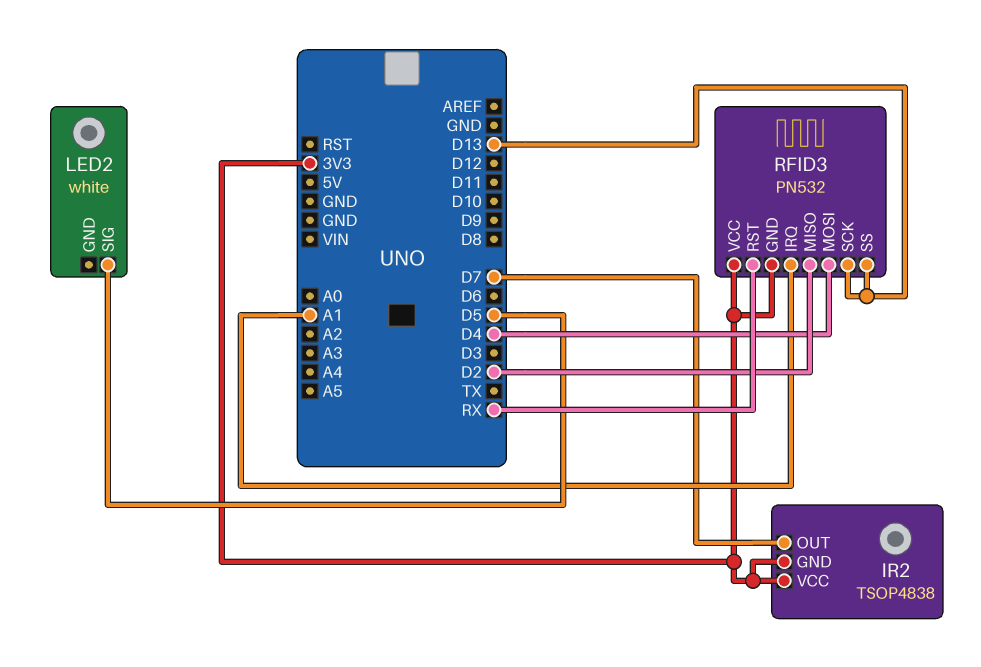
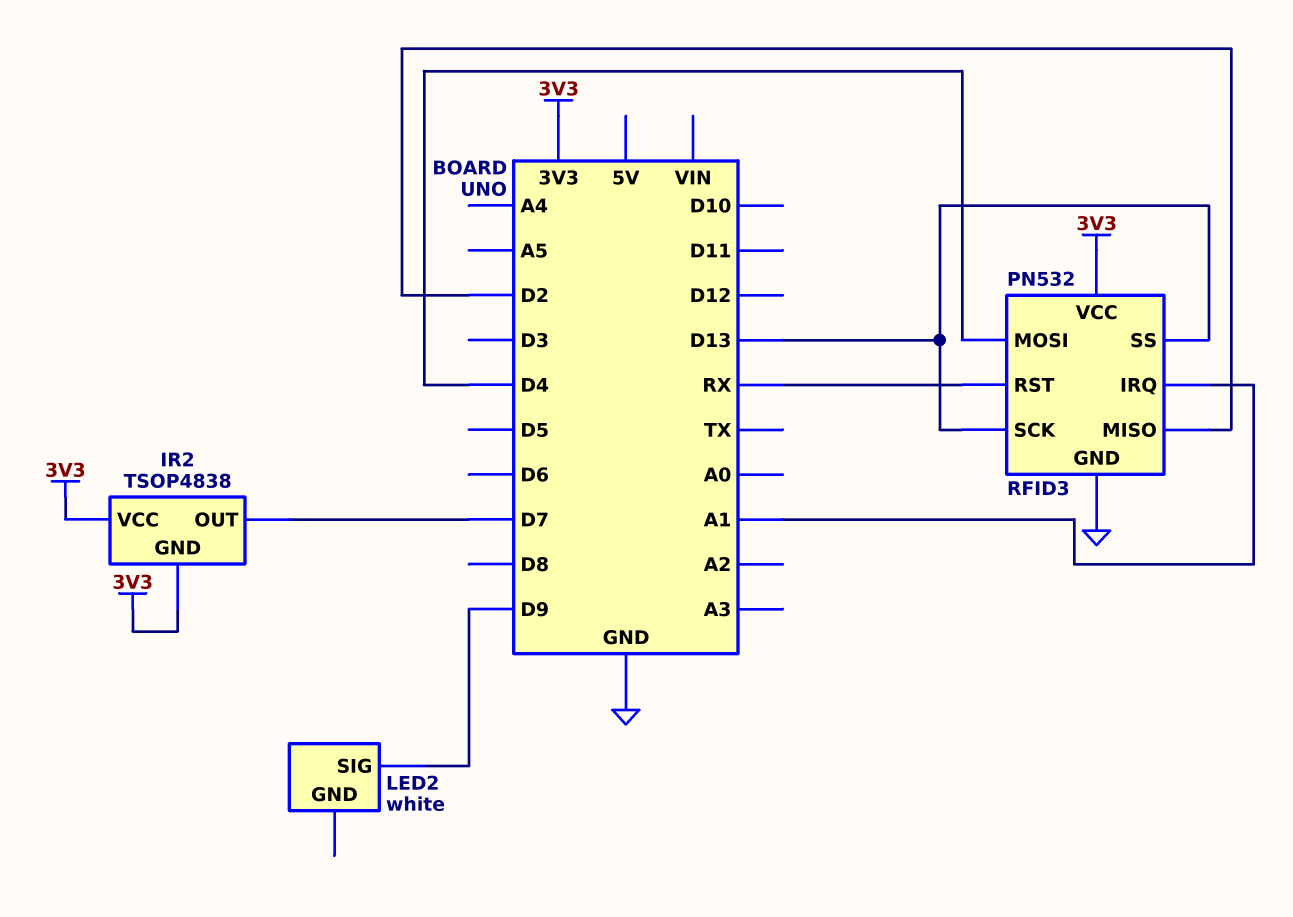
LED2 pin SIG: D5 -> D9
RFID3 pin GND: 3V3 -> GND

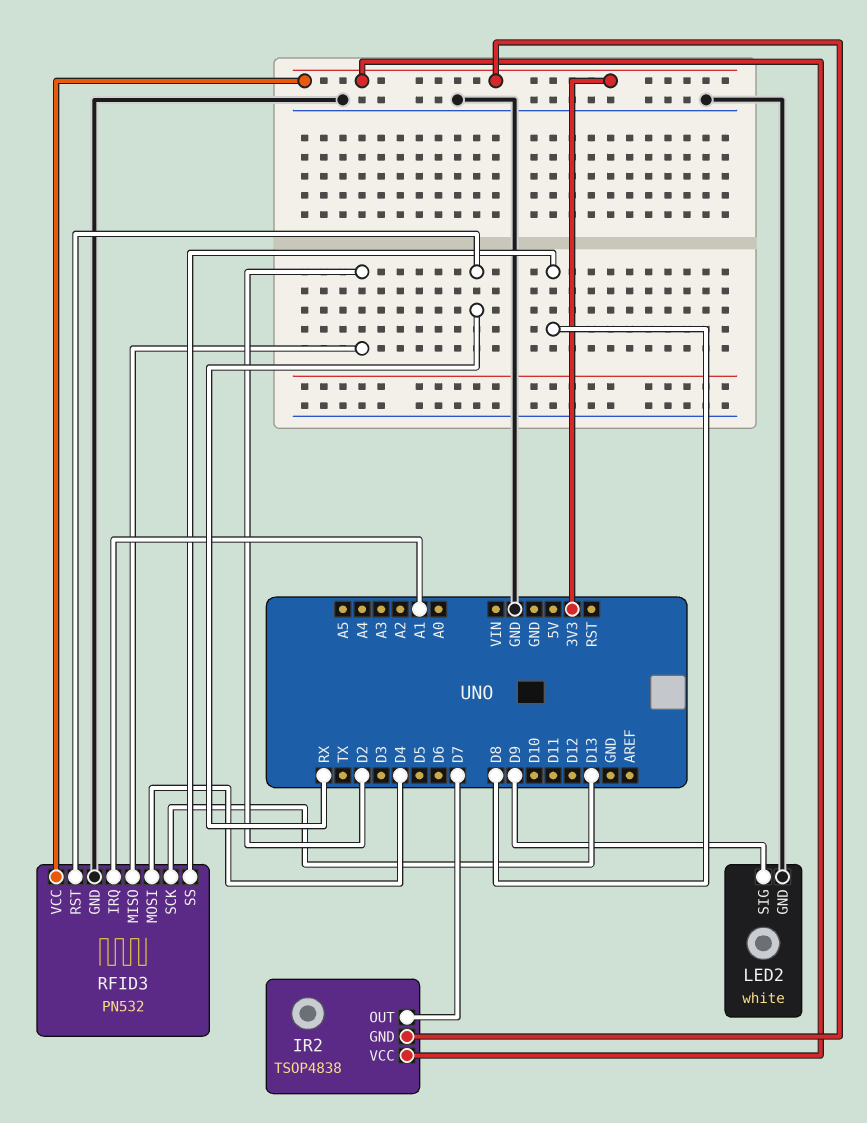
LED2 pin GND: none -> GND
RFID3 pin SS: D13 -> D8

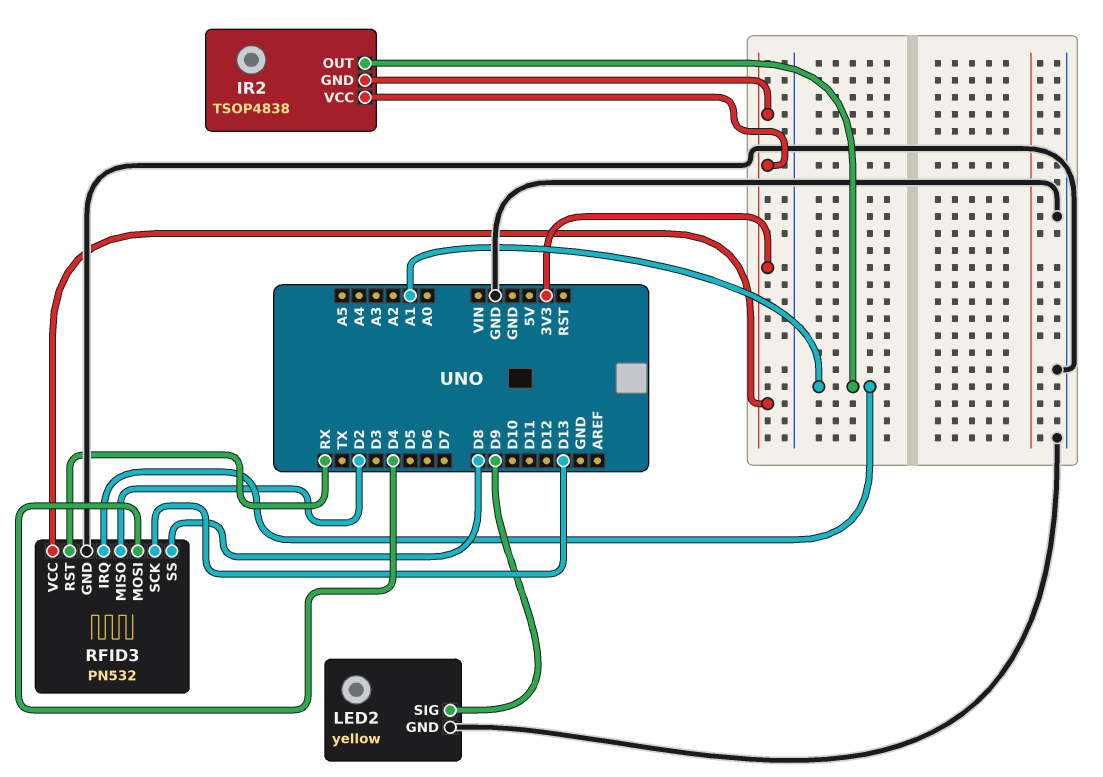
IR2 pin OUT: D7 -> A1
LED2: white -> yellow

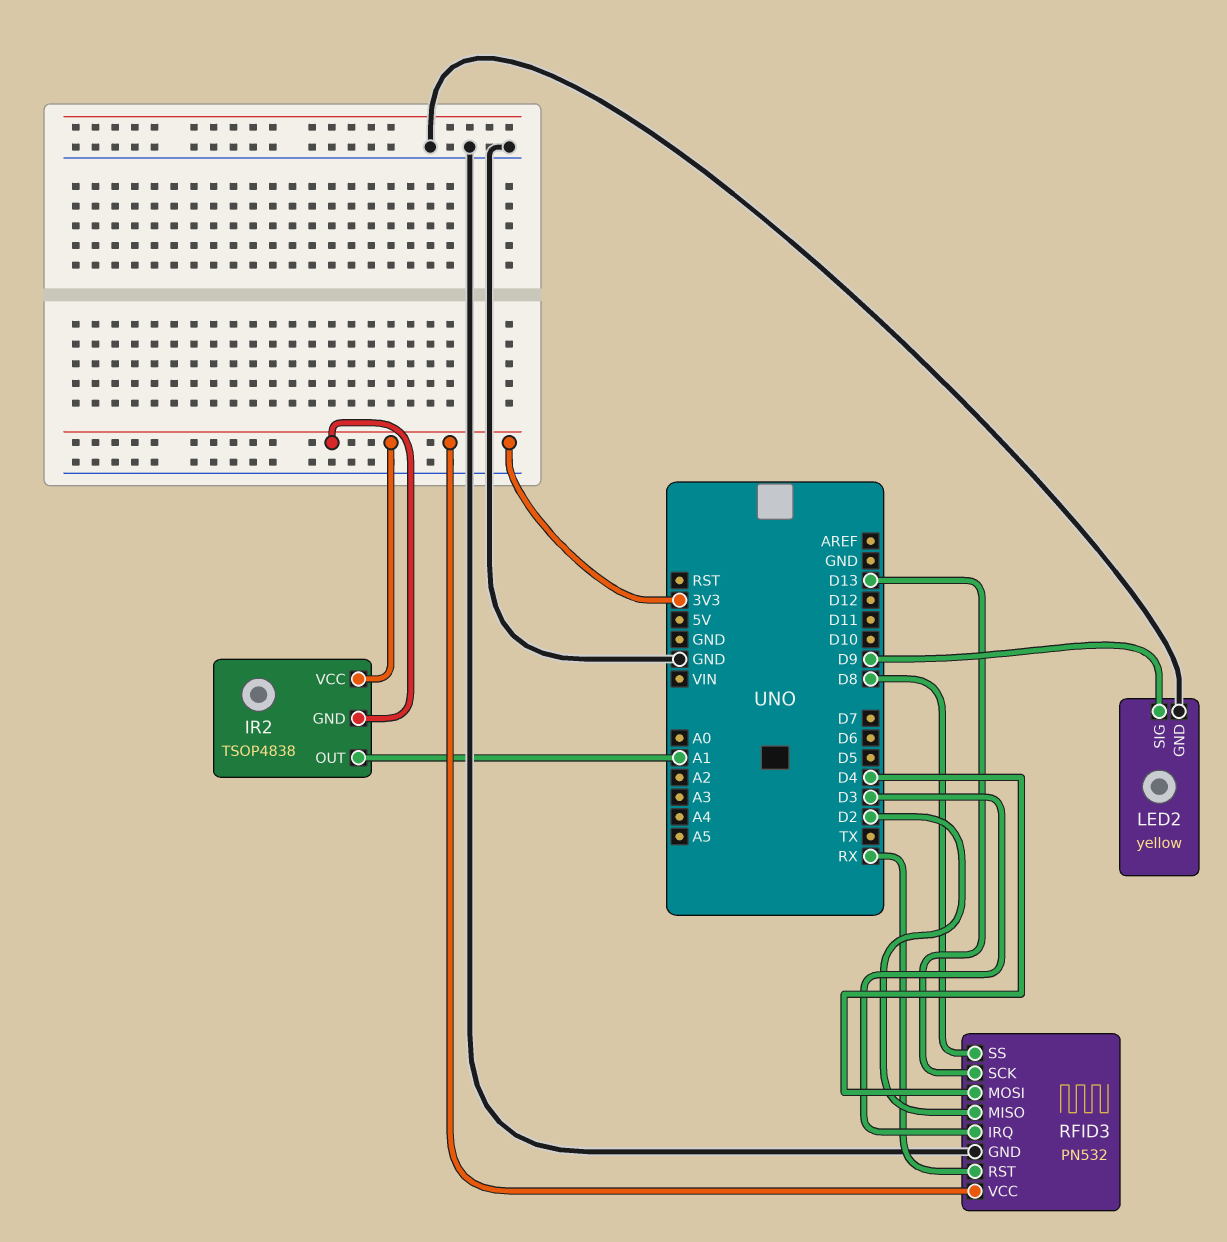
RFID3 pin IRQ: A1 -> D3

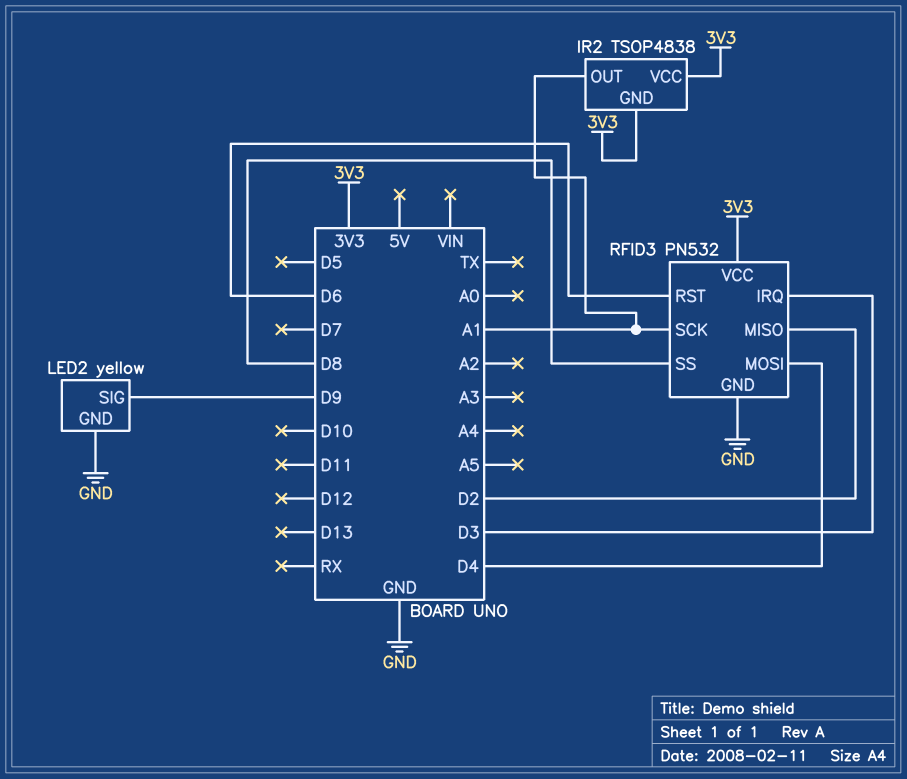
RFID3 pin RST: RX -> D6
RFID3 pin SCK: D13 -> A1

